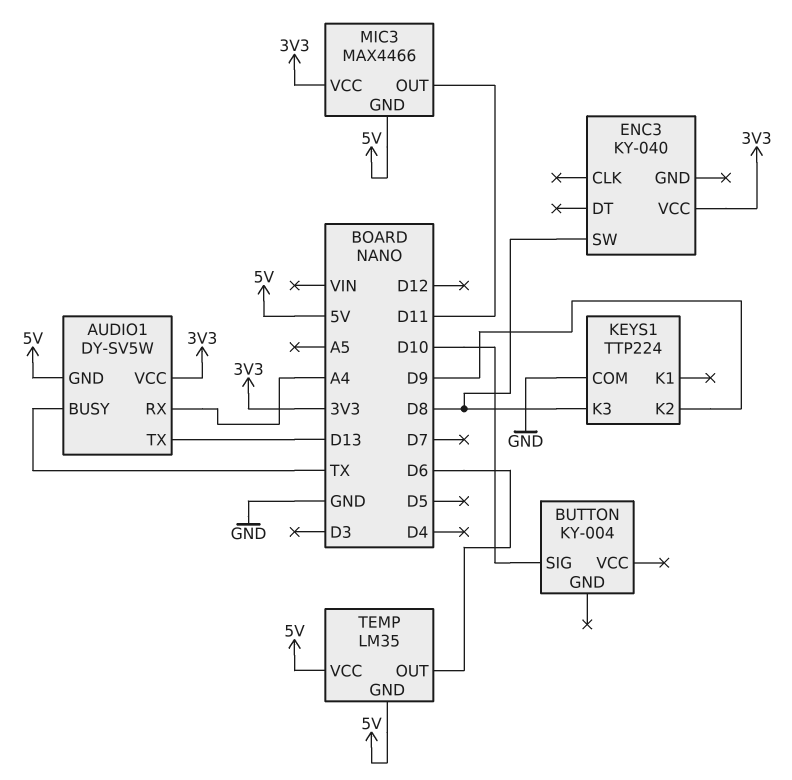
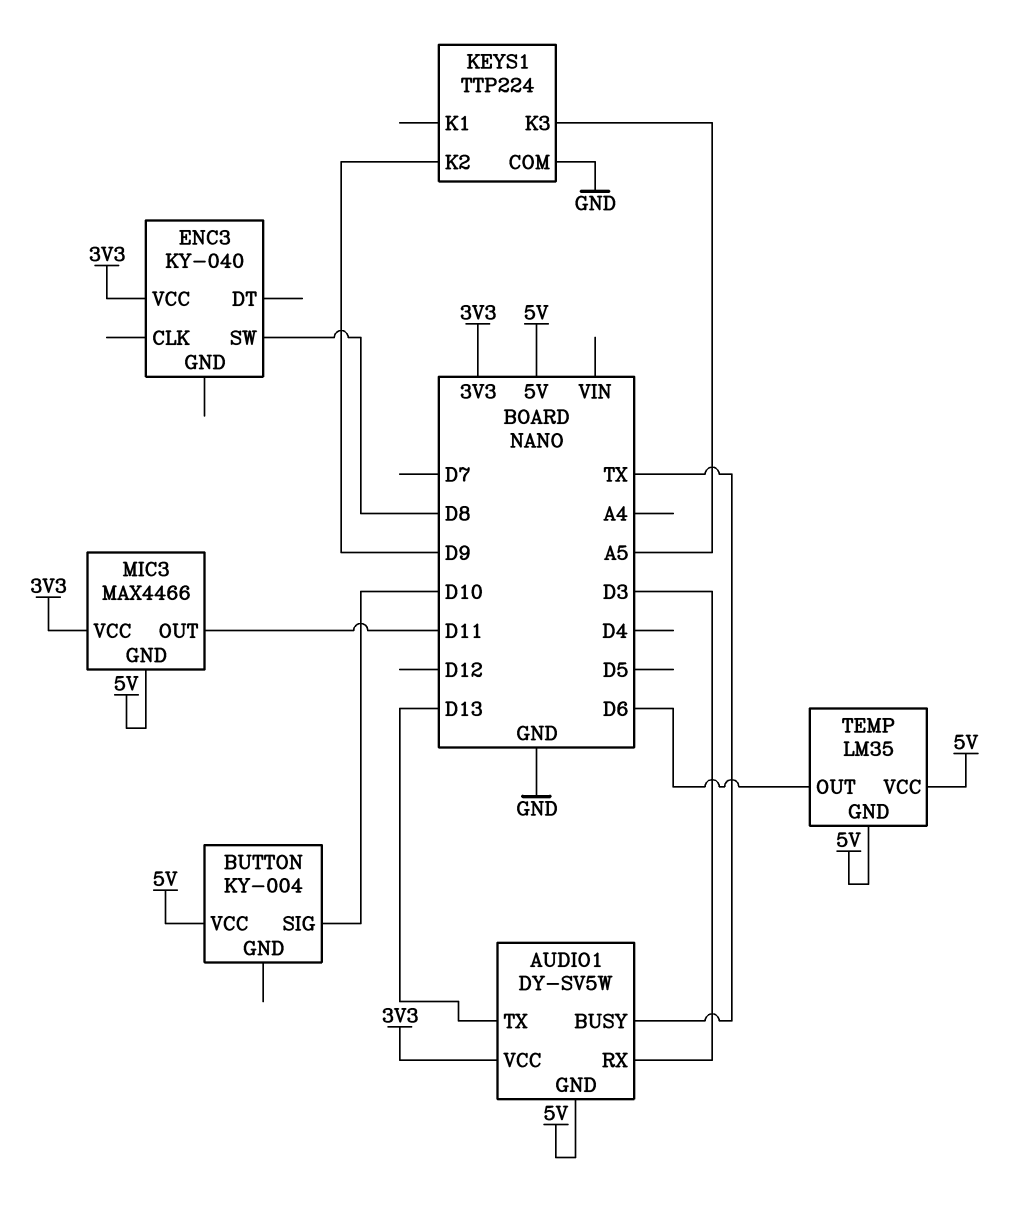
AUDIO1 pin RX: A4 -> D3
BUTTON pin VCC: none -> 5V
KEYS1 pin K3: D8 -> A5

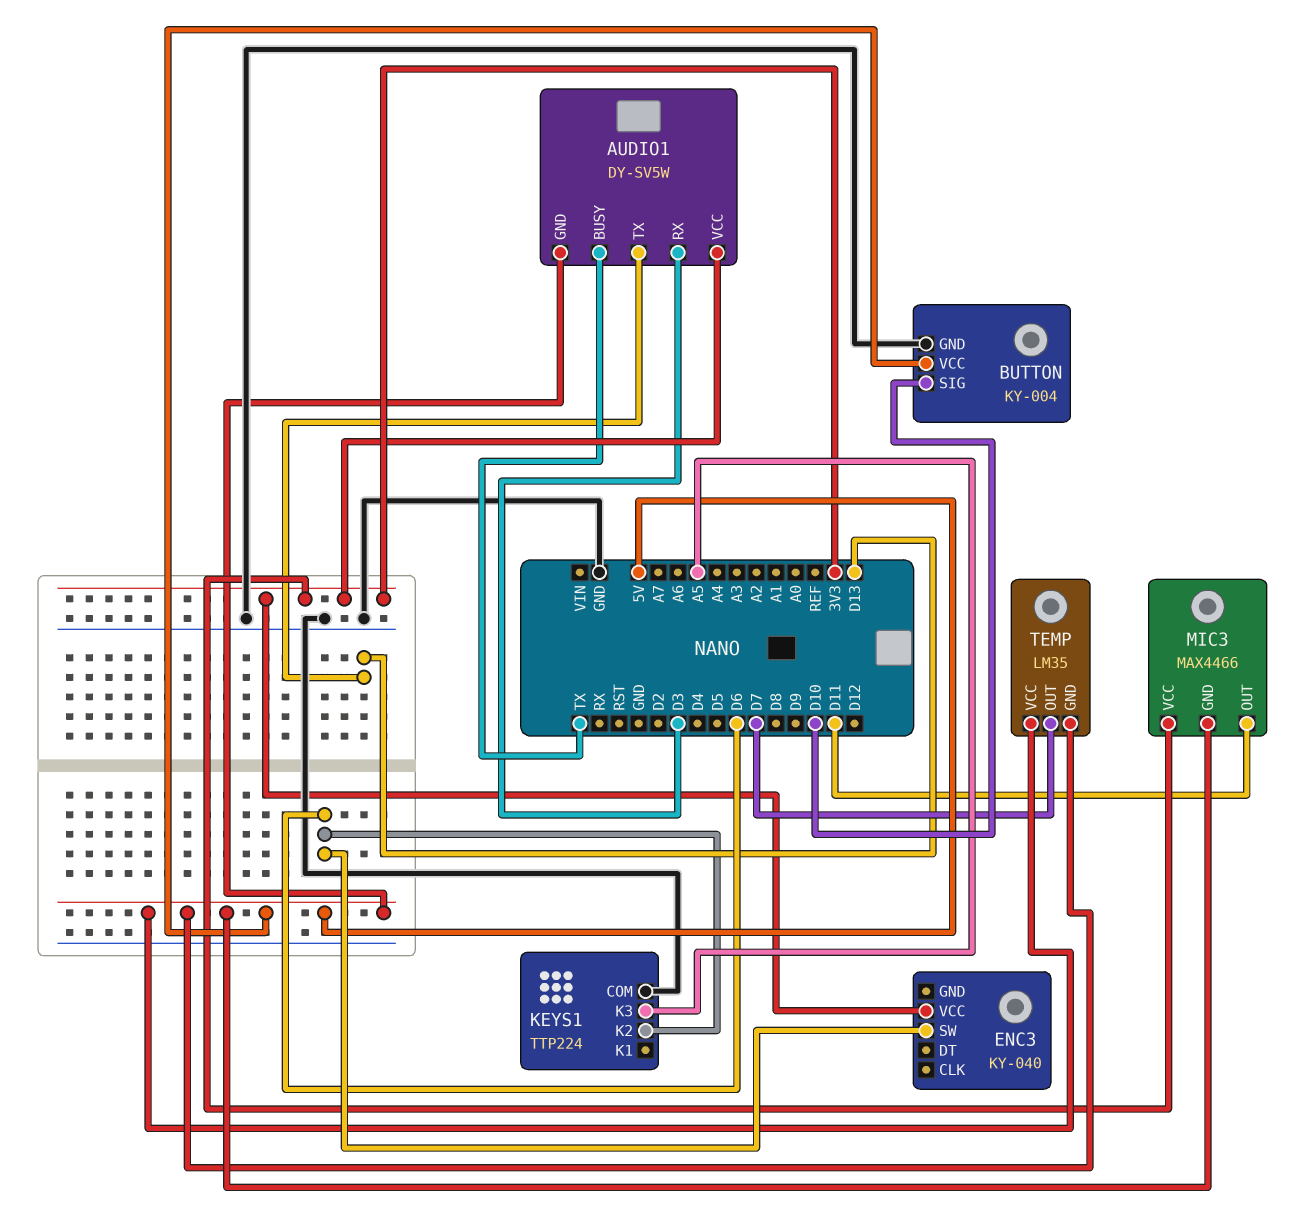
BUTTON pin GND: none -> GND
ENC3 pin SW: D8 -> D6
KEYS1 pin K2: D9 -> D6
TEMP pin OUT: D6 -> D7

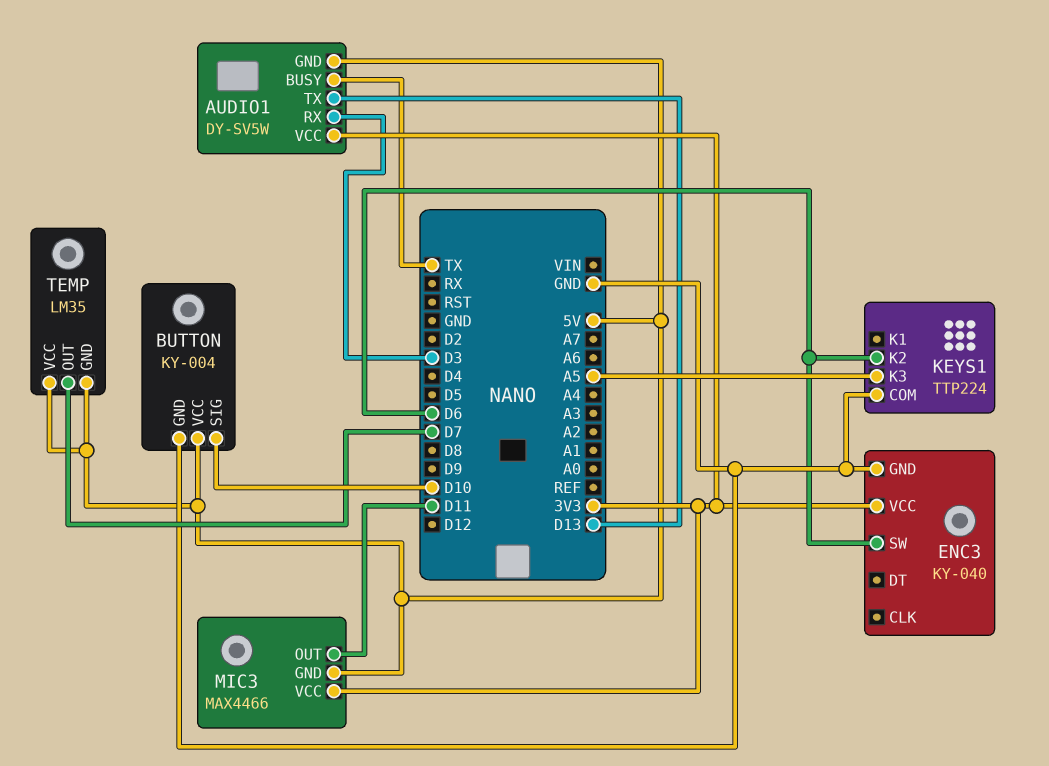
ENC3 pin GND: none -> GND

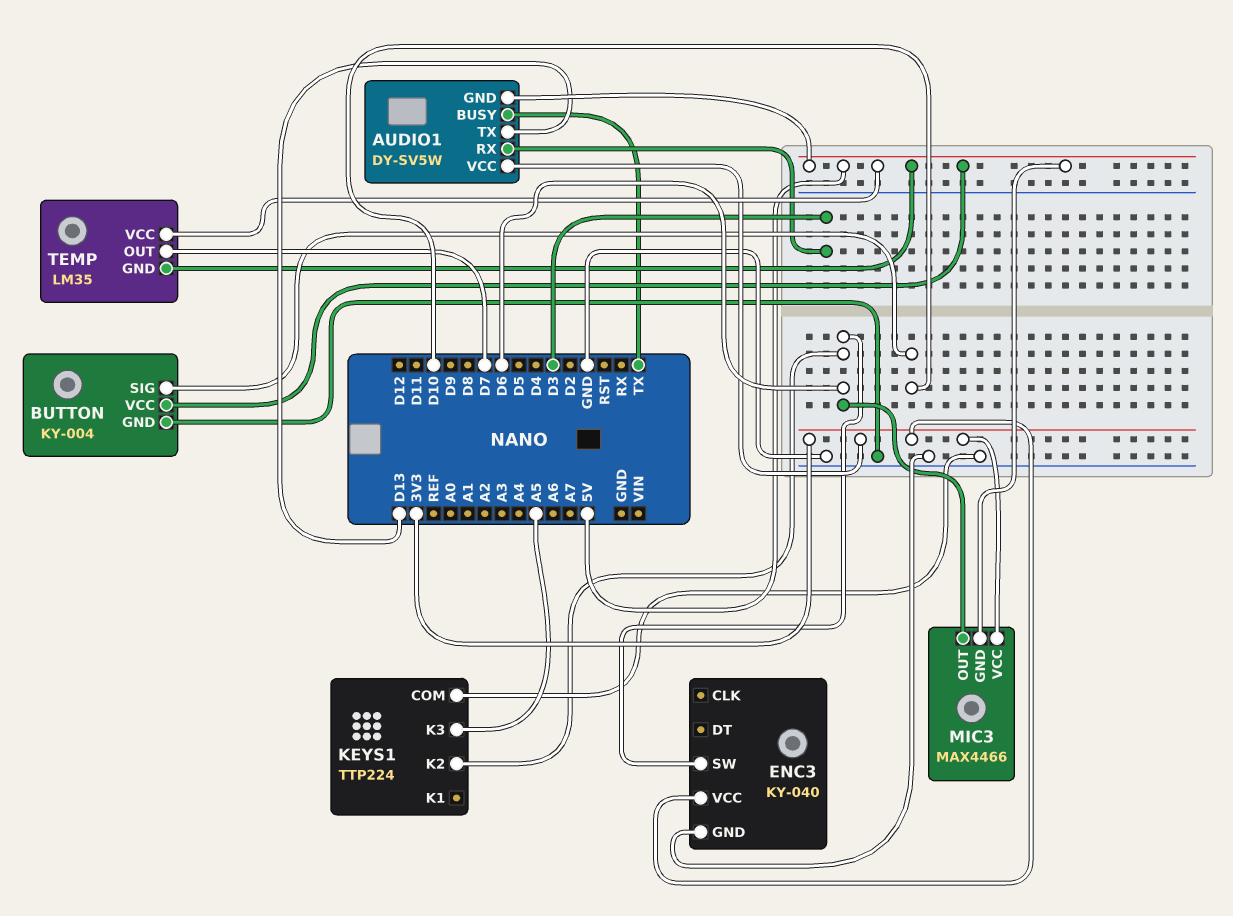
MIC3 pin OUT: D11 -> D6

